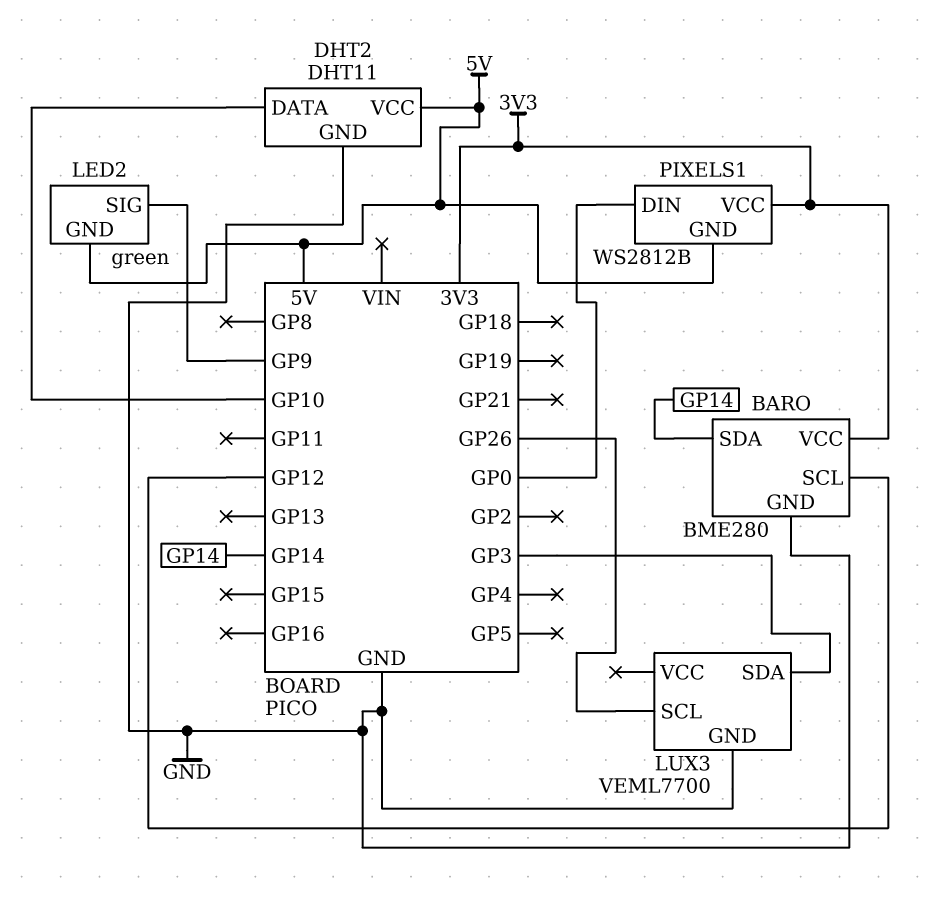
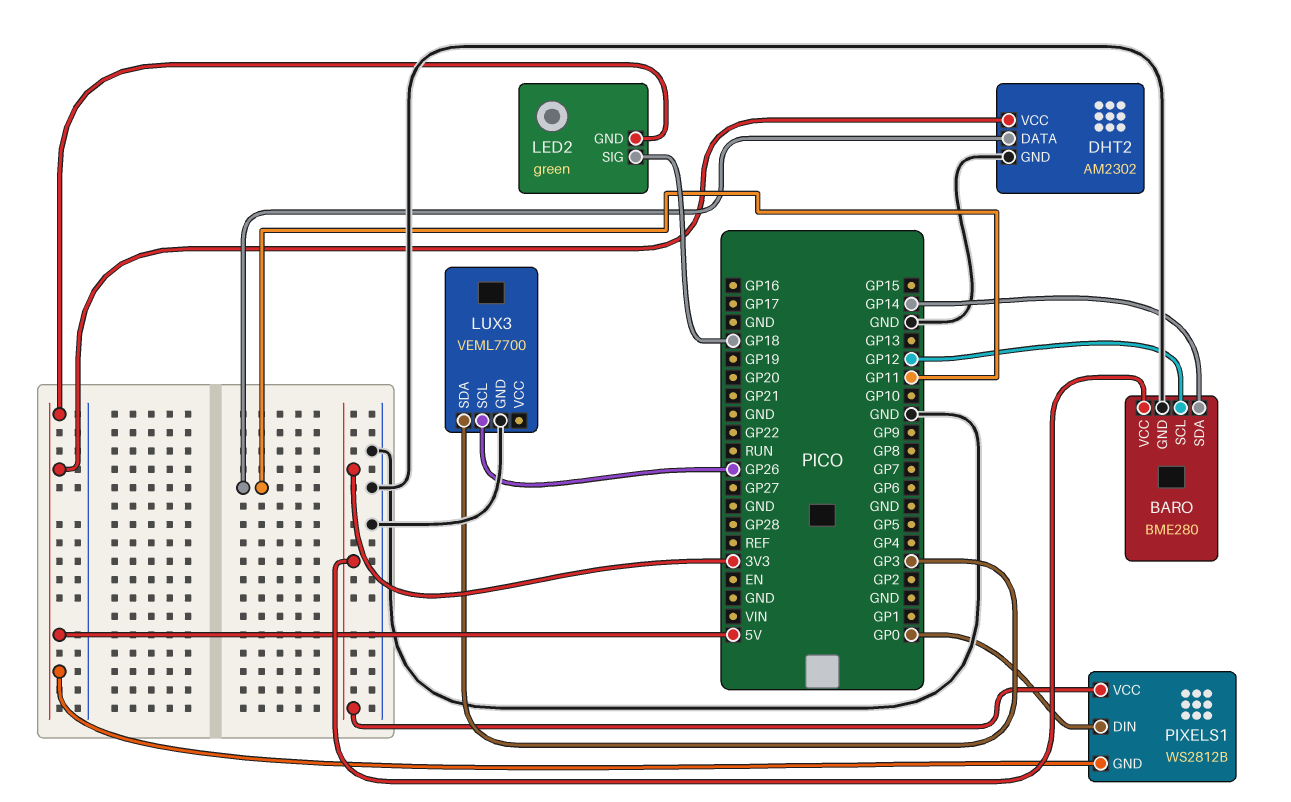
DHT2: DHT11 -> AM2302
DHT2 pin DATA: GP10 -> GP11
LED2 pin SIG: GP9 -> GP18

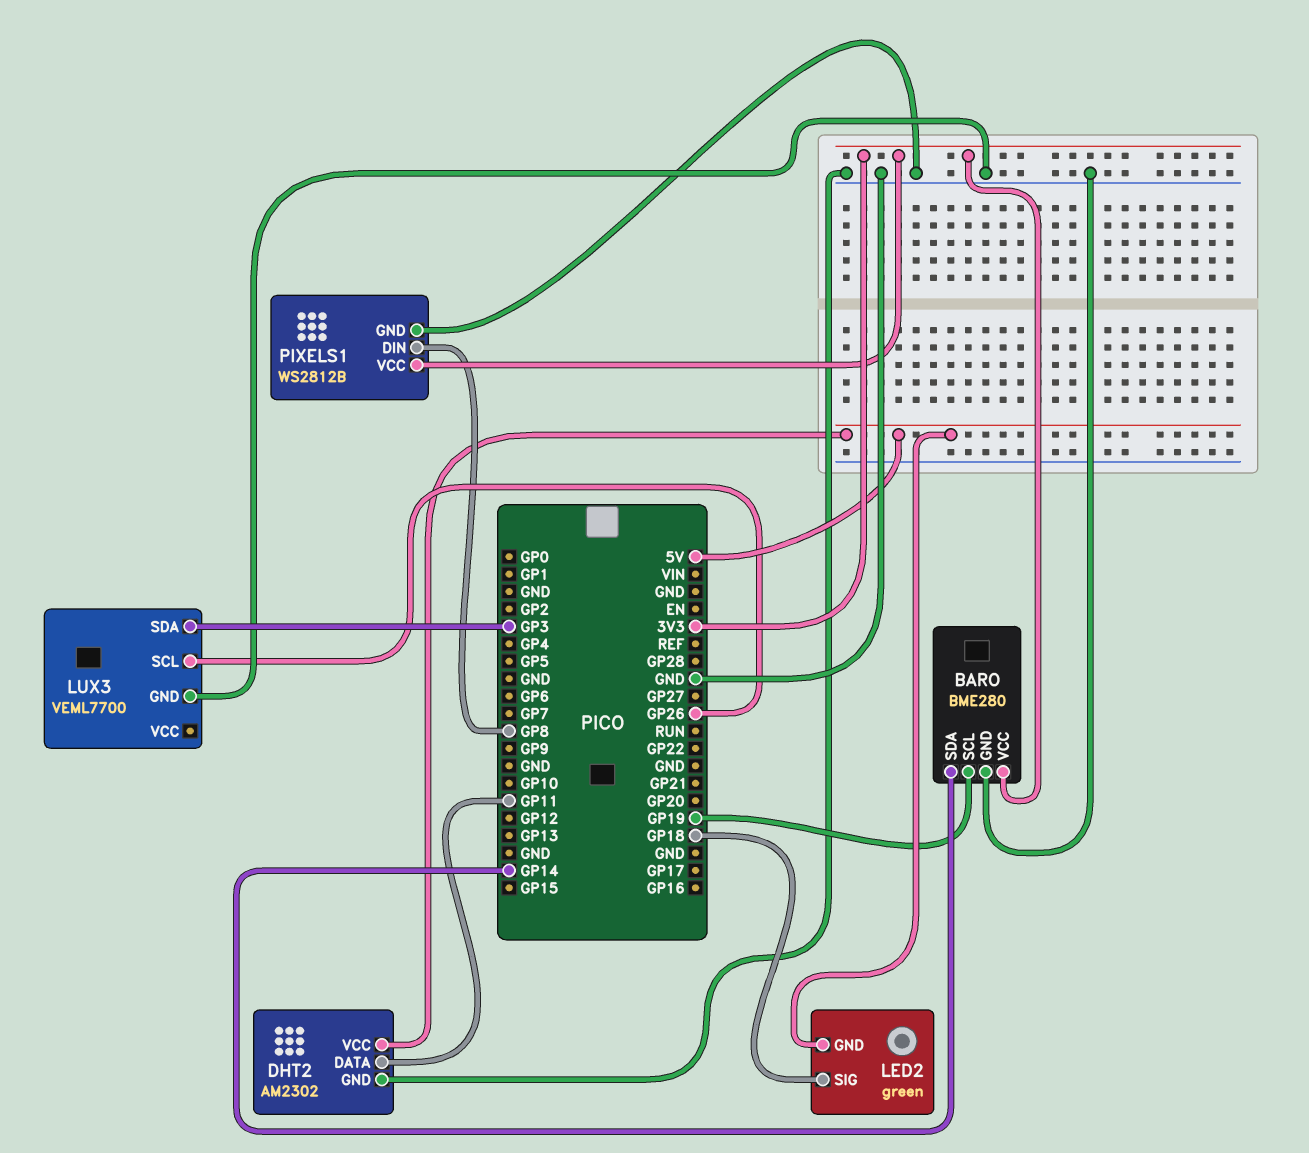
BARO pin SCL: GP12 -> GP19
PIXELS1 pin DIN: GP0 -> GP8
PIXELS1 pin GND: 5V -> GND

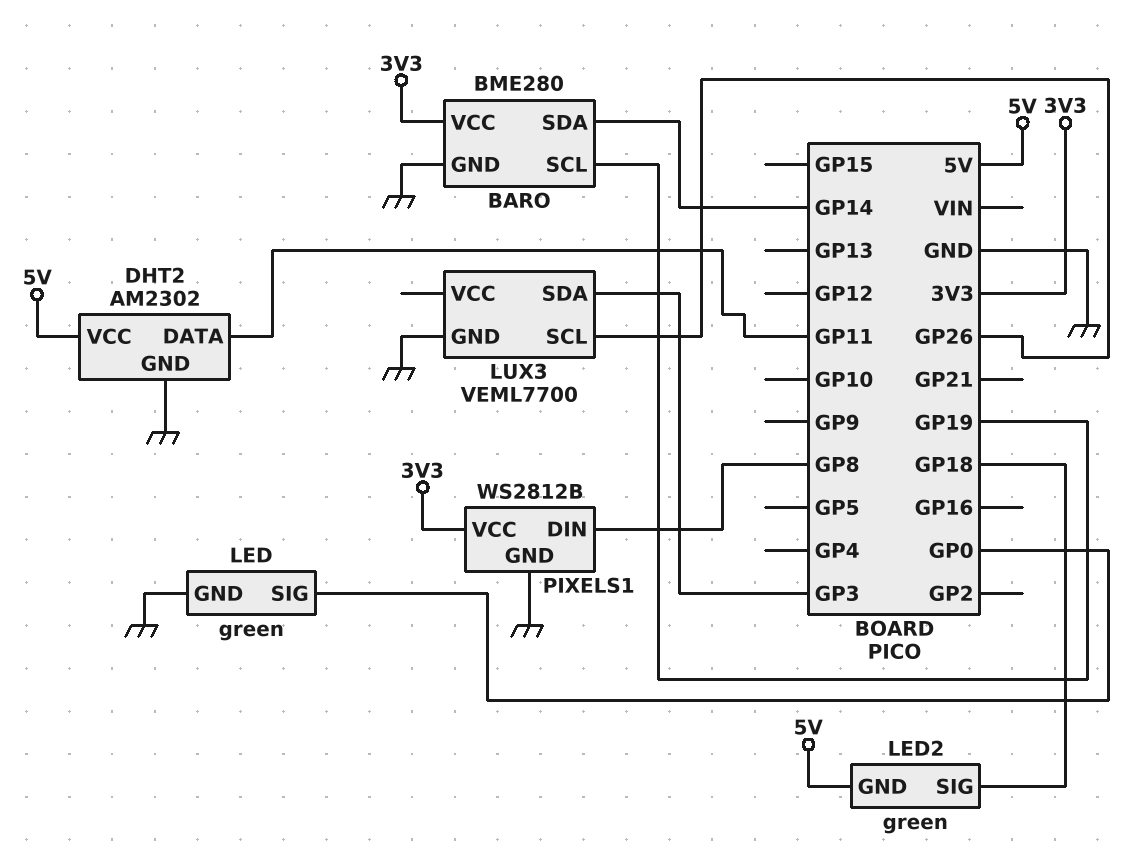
LED: none -> green
LED pin GND: none -> GND
LED pin SIG: none -> GP0

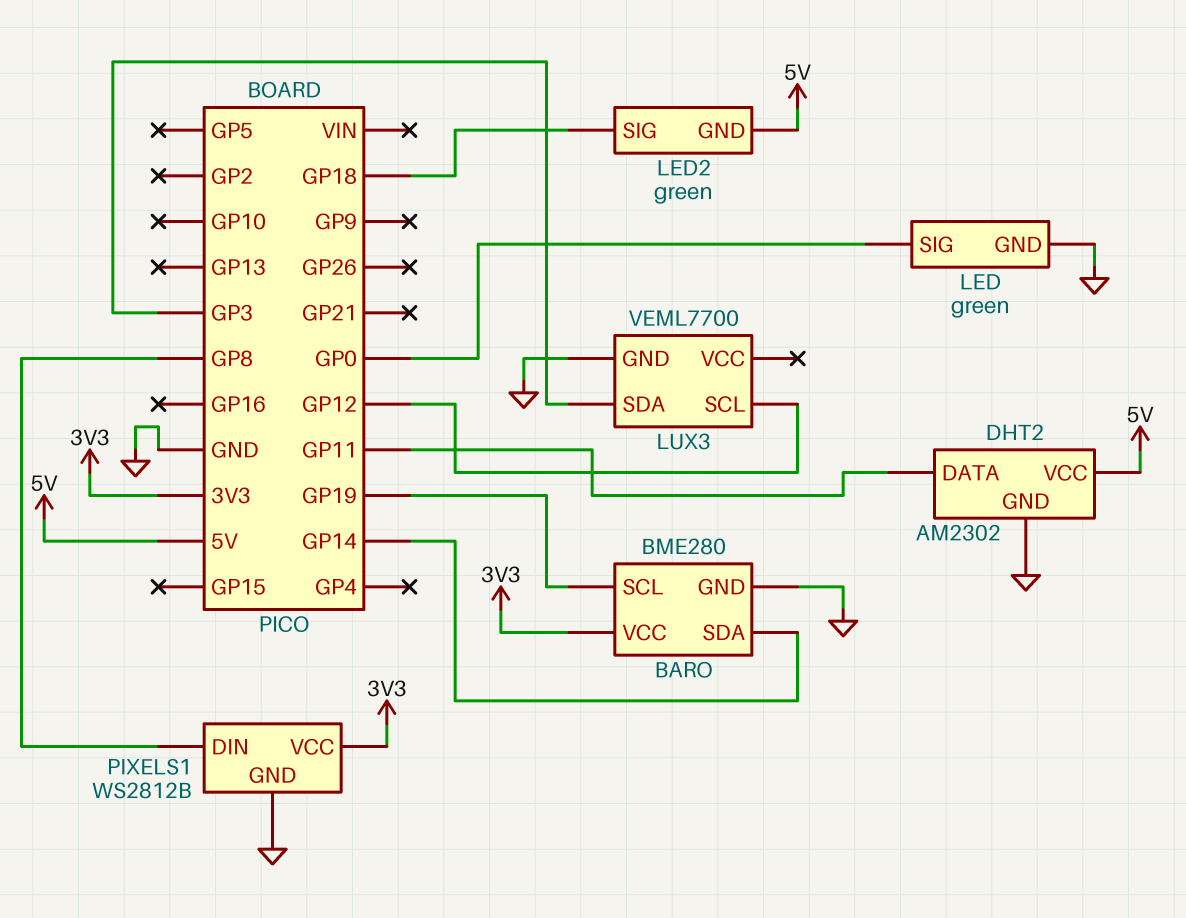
LUX3 pin SCL: GP26 -> GP12

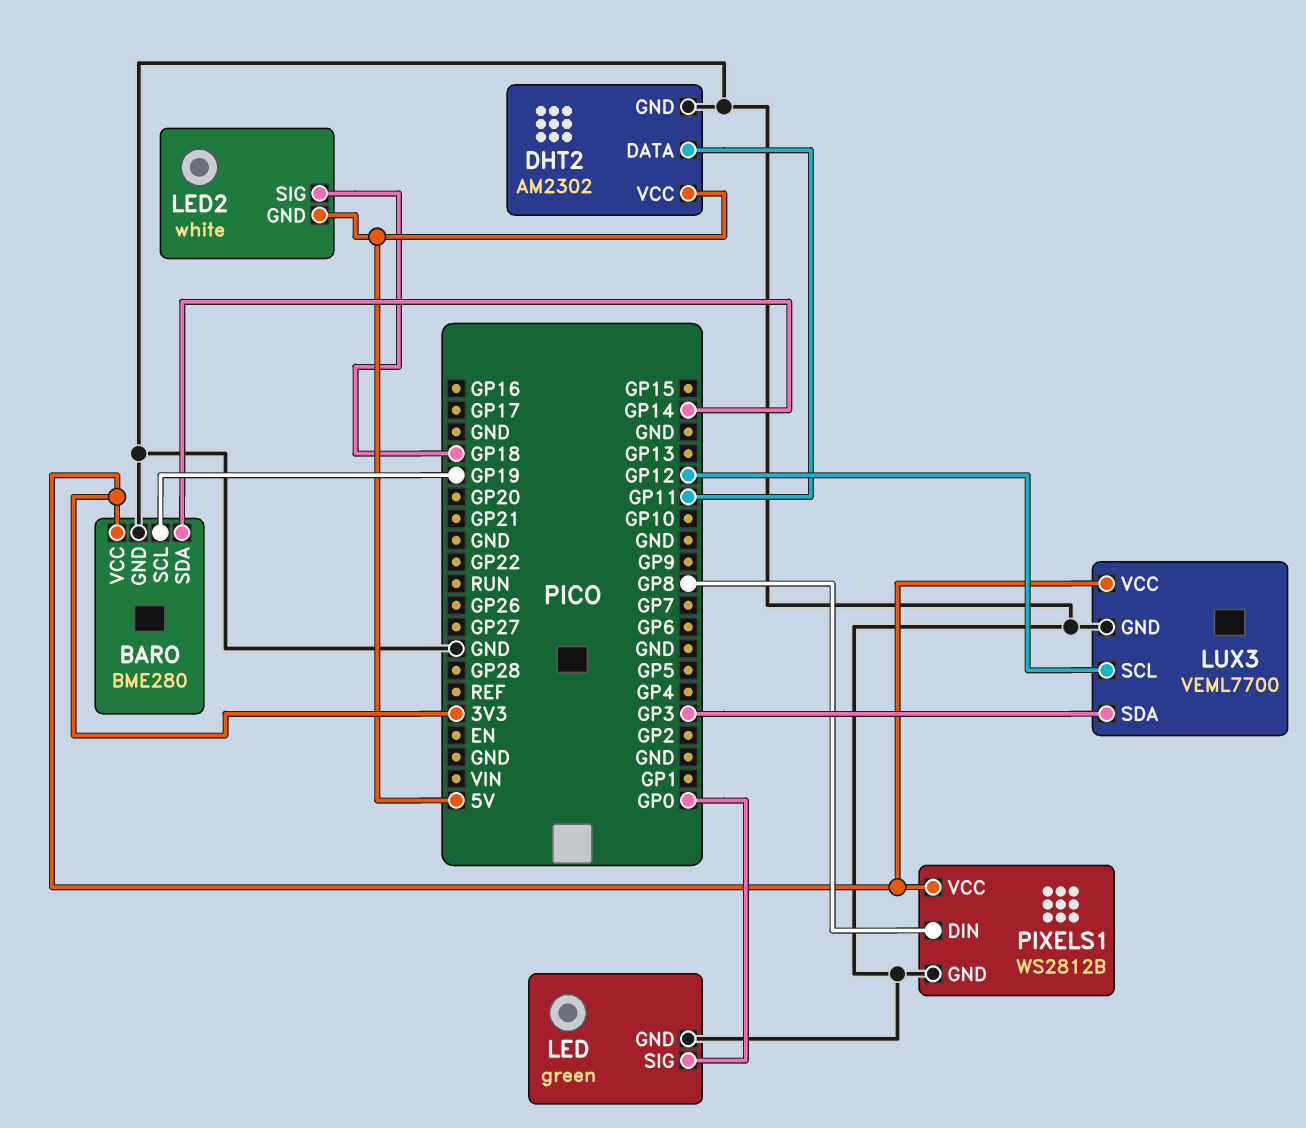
LED2: green -> white
LUX3 pin VCC: none -> 3V3

